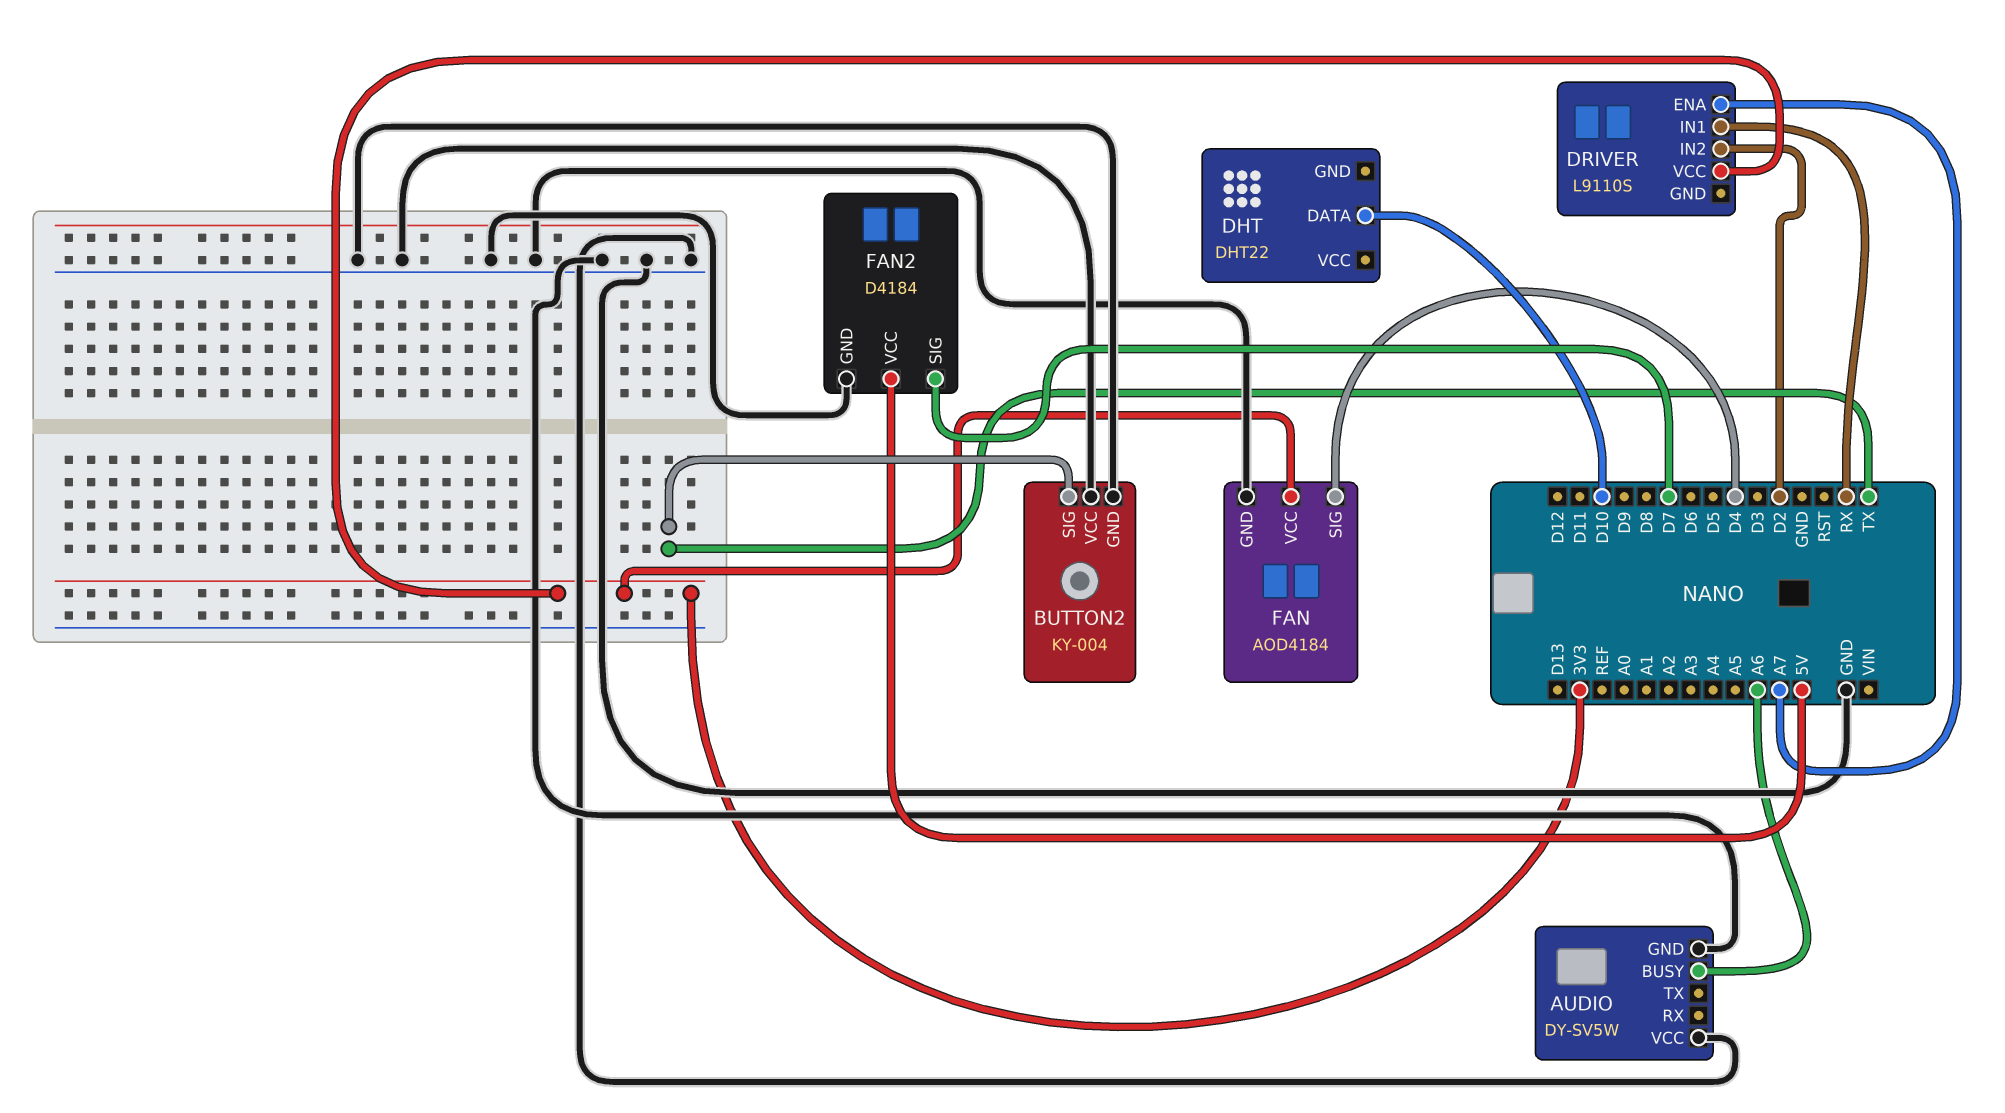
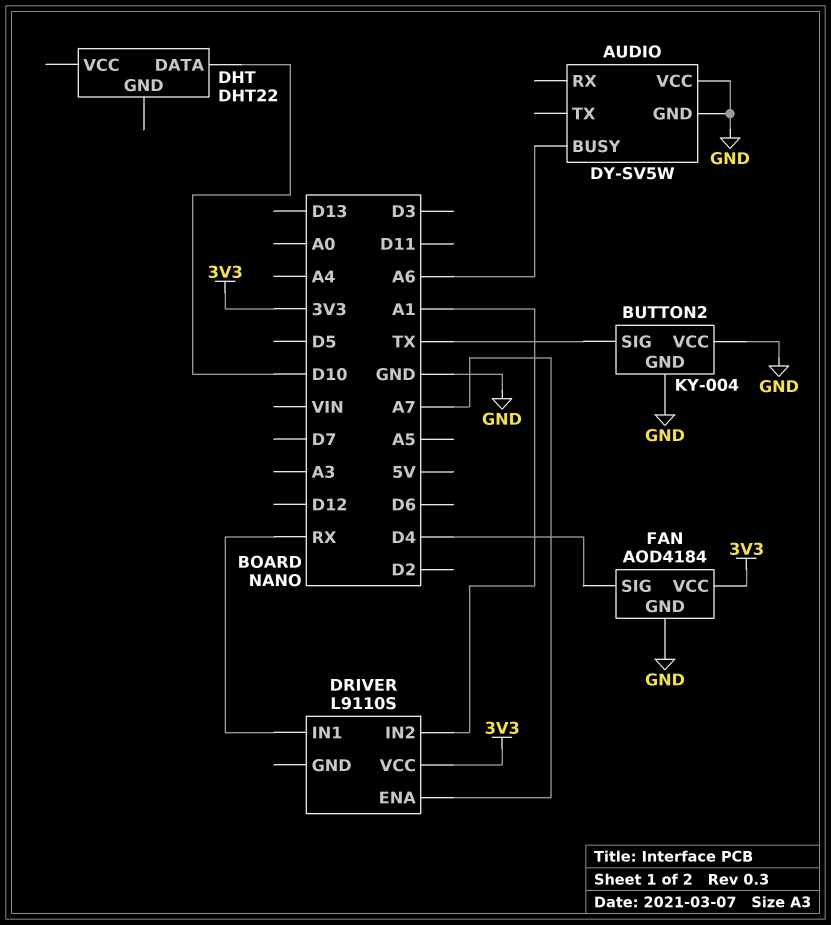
DRIVER pin IN2: D2 -> A1
FAN2: D4184 -> none
FAN2 pin GND: GND -> none
FAN2 pin SIG: D7 -> none
FAN2 pin VCC: 5V -> none

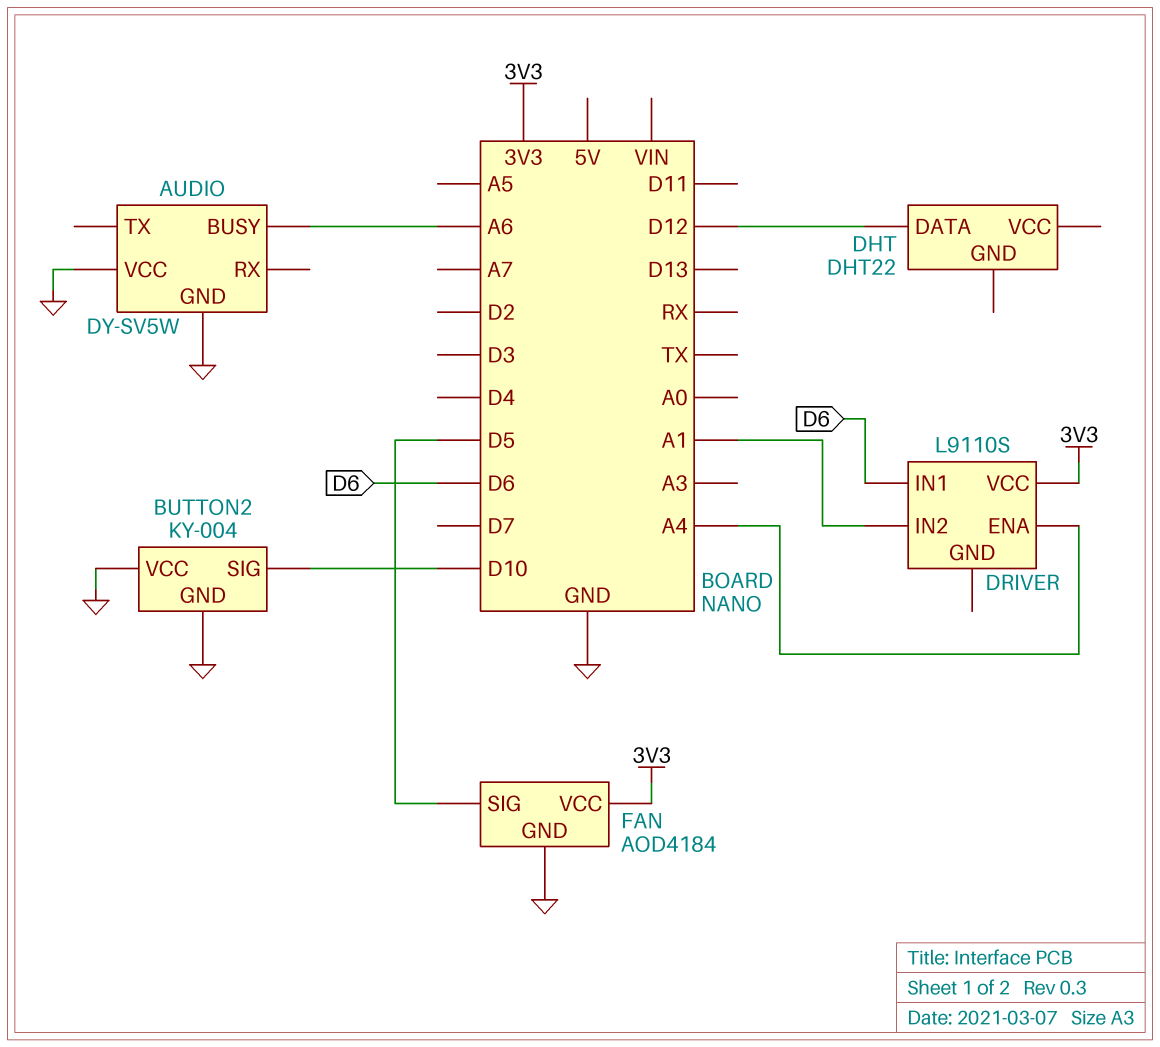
BUTTON2 pin SIG: TX -> D10
DHT pin DATA: D10 -> D12
DRIVER pin ENA: A7 -> A4
DRIVER pin IN1: RX -> D6
FAN pin SIG: D4 -> D5

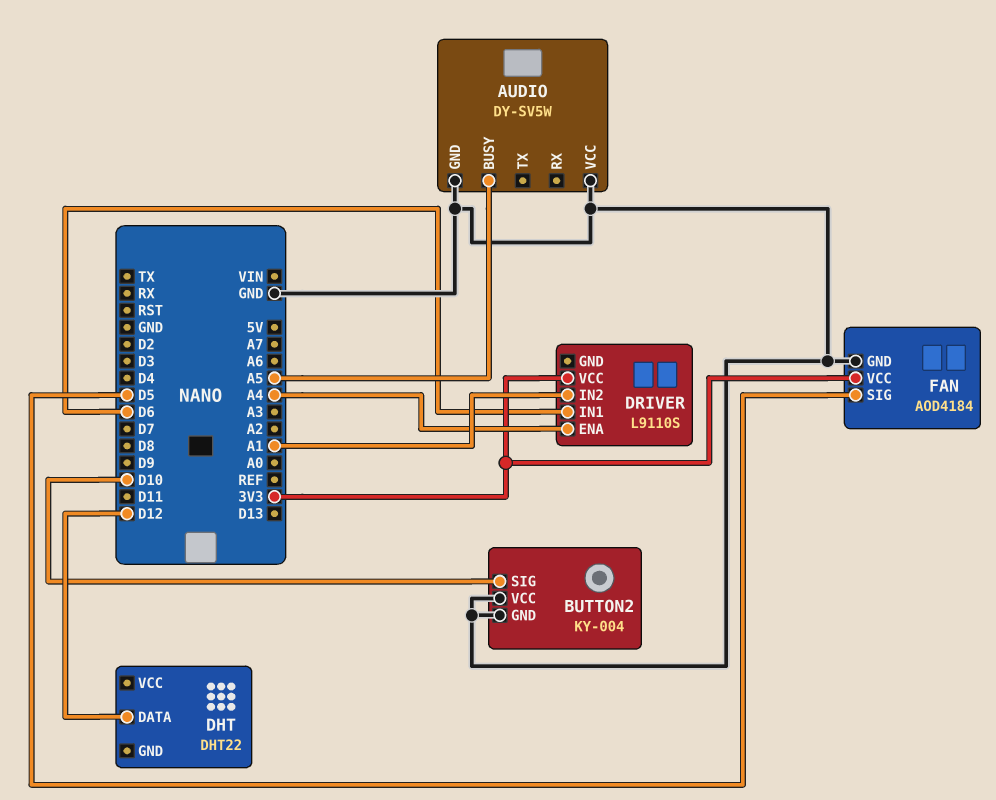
AUDIO pin BUSY: A6 -> A5

